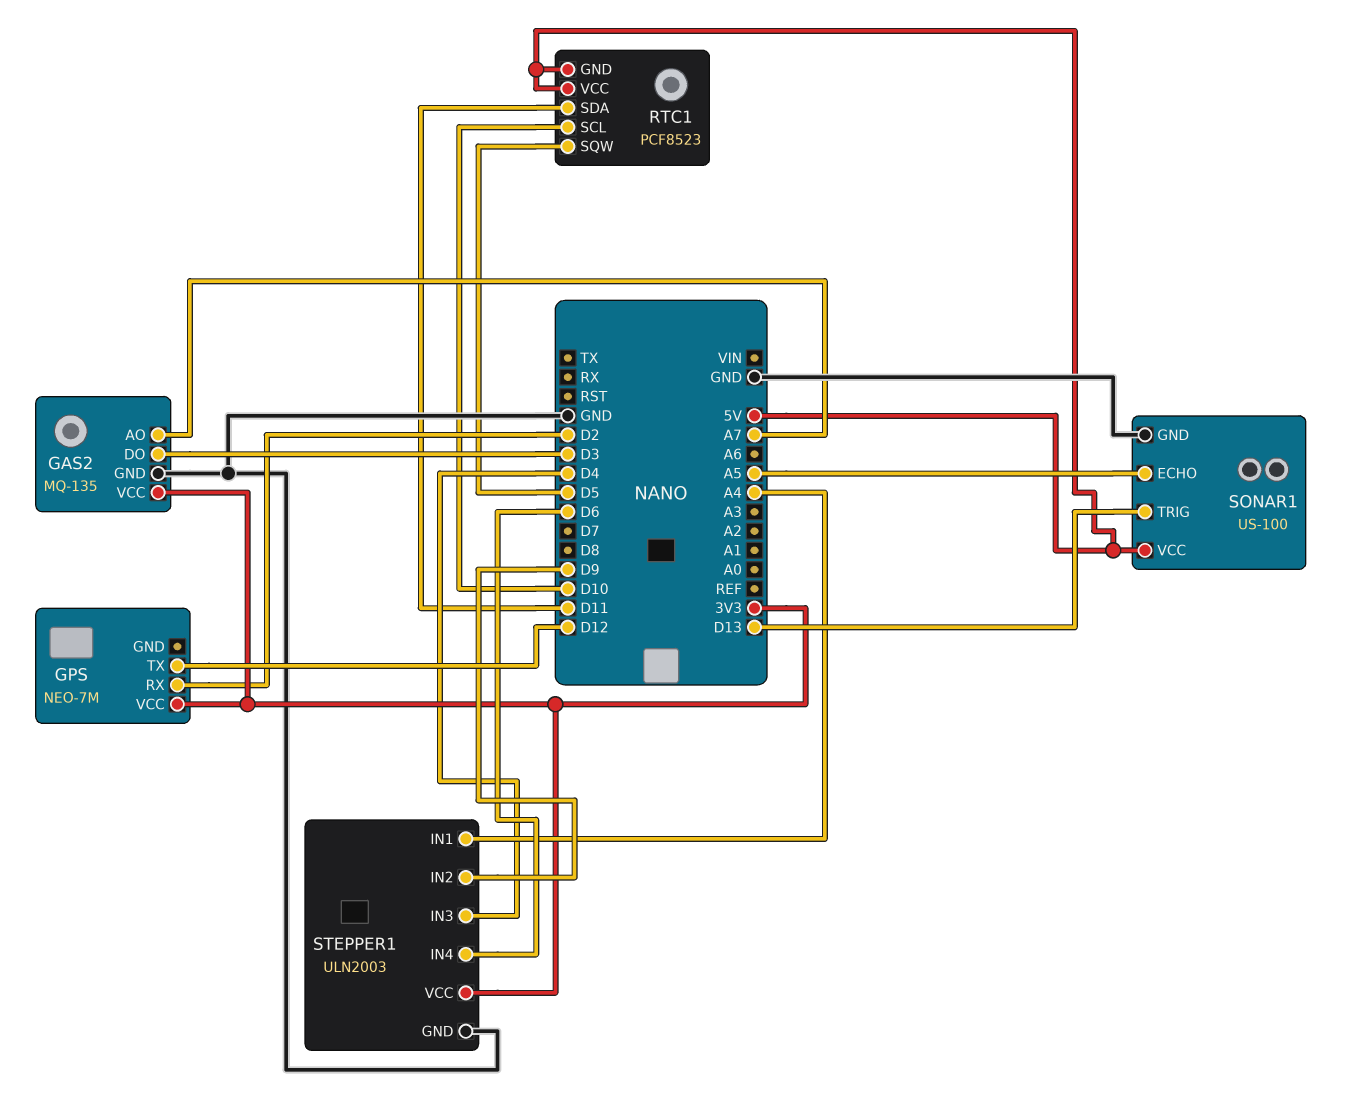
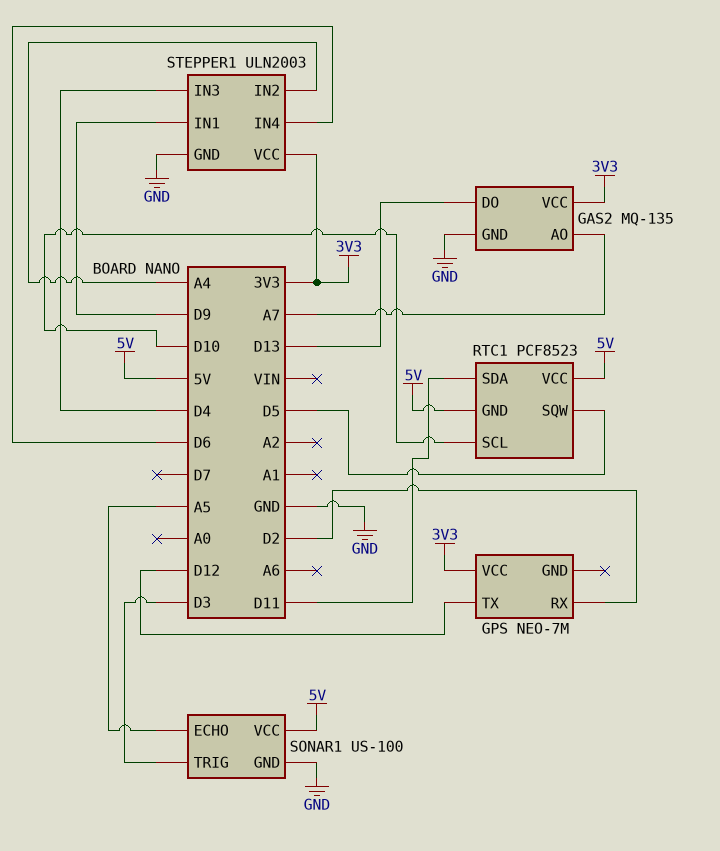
GAS2 pin DO: D3 -> D13
SONAR1 pin TRIG: D13 -> D3
STEPPER1 pin IN1: A4 -> D9
STEPPER1 pin IN2: D9 -> A4

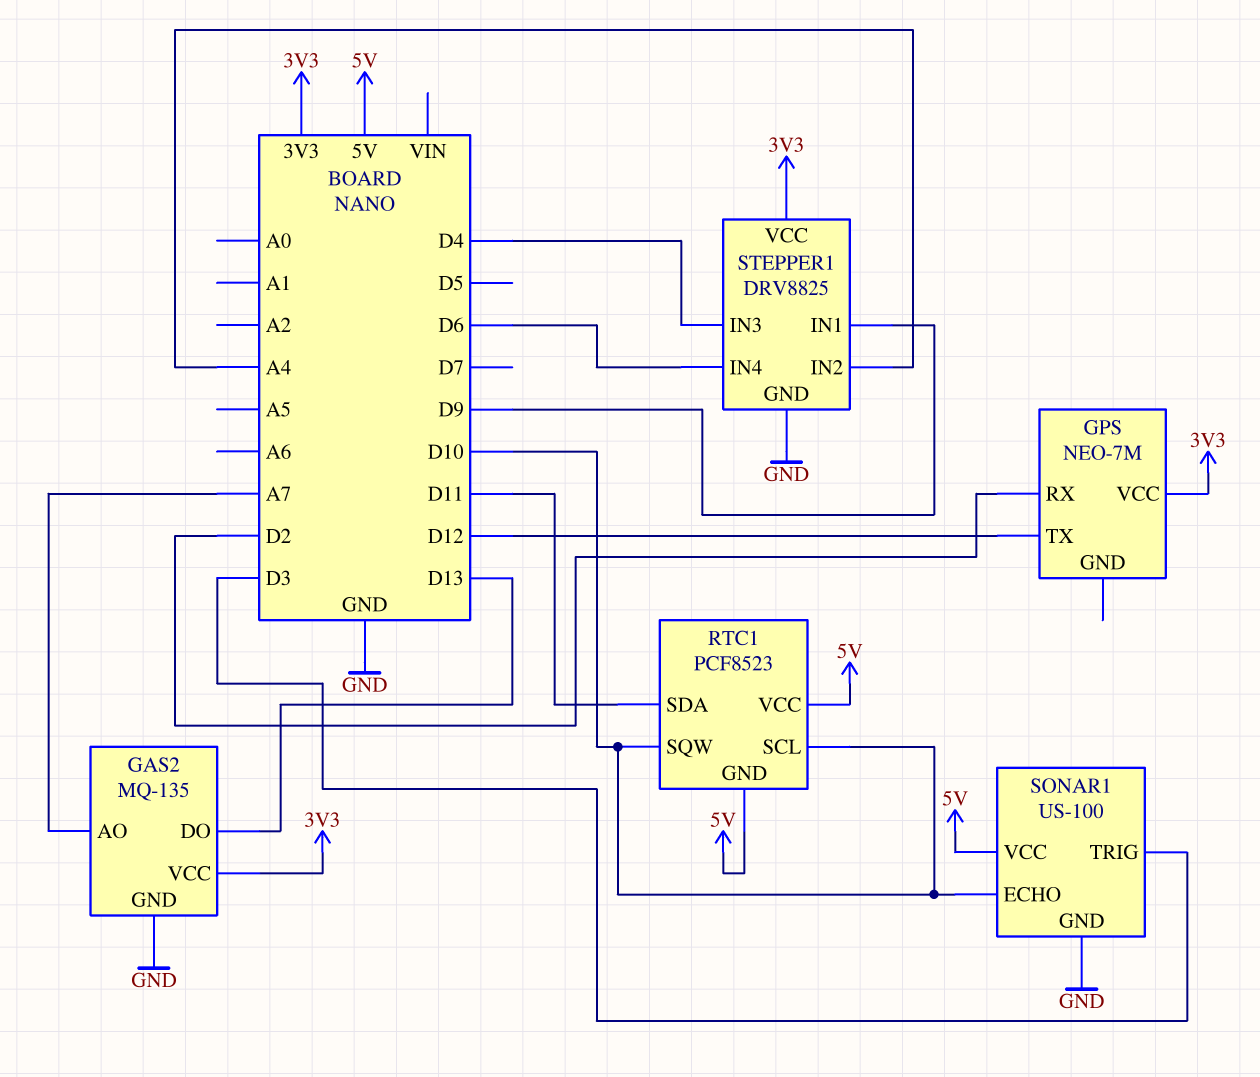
RTC1 pin SQW: D5 -> D10
SONAR1 pin ECHO: A5 -> D10
STEPPER1: ULN2003 -> DRV8825

